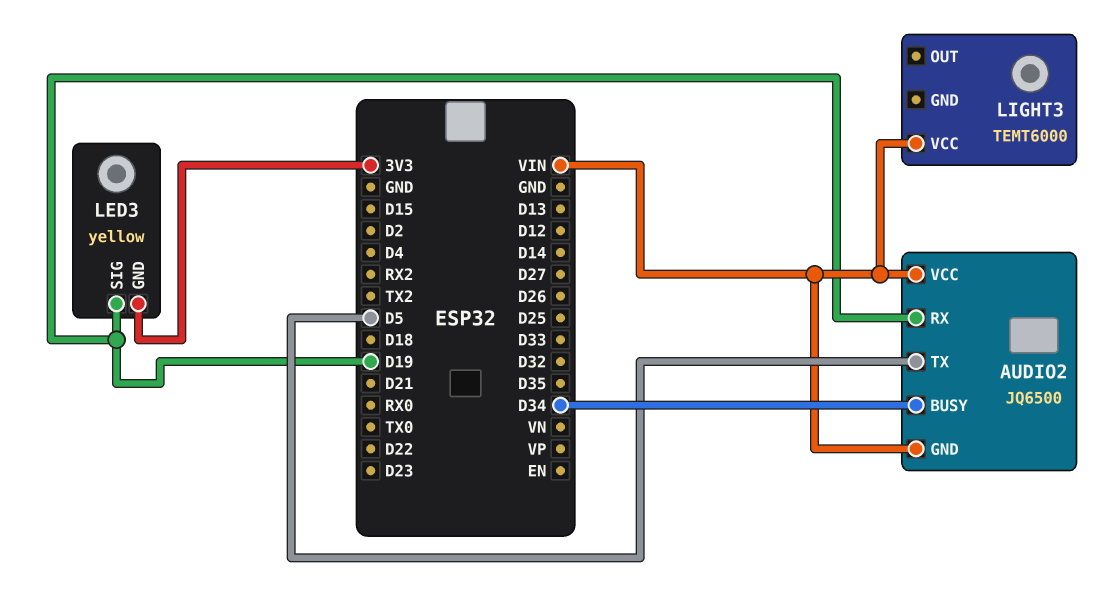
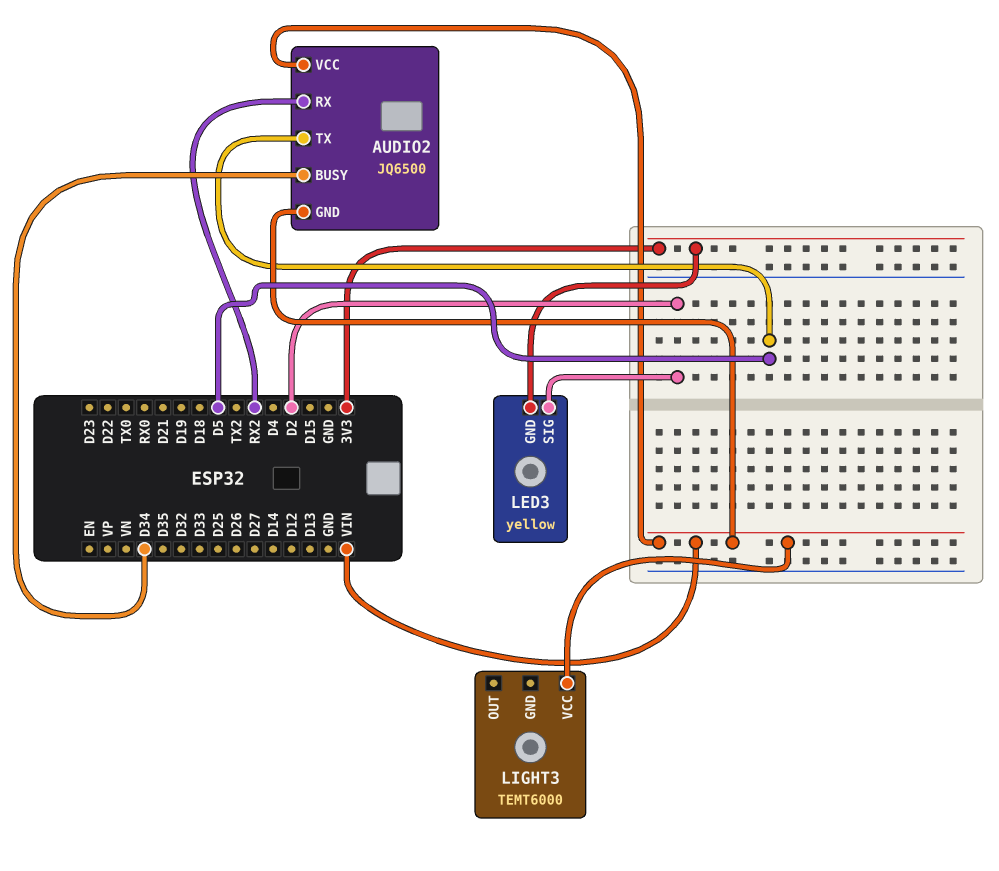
AUDIO2 pin RX: D19 -> RX2
LED3 pin SIG: D19 -> D2

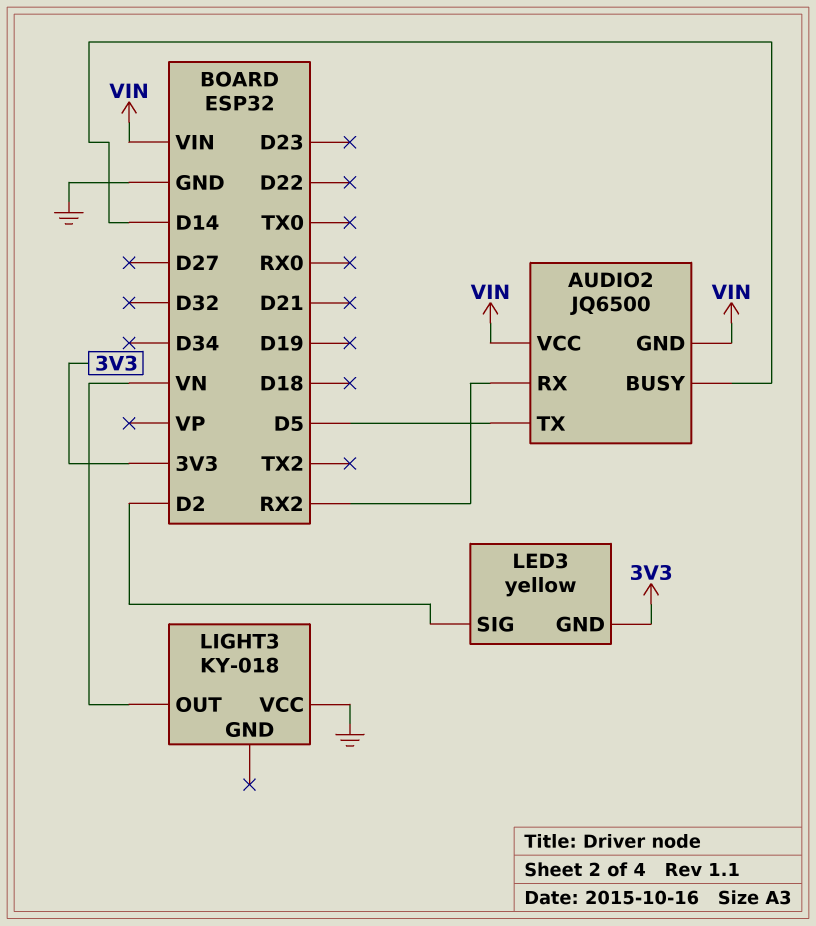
AUDIO2 pin BUSY: D34 -> D14
LIGHT3: TEMT6000 -> KY-018
LIGHT3 pin OUT: none -> VN
LIGHT3 pin VCC: VIN -> GND

